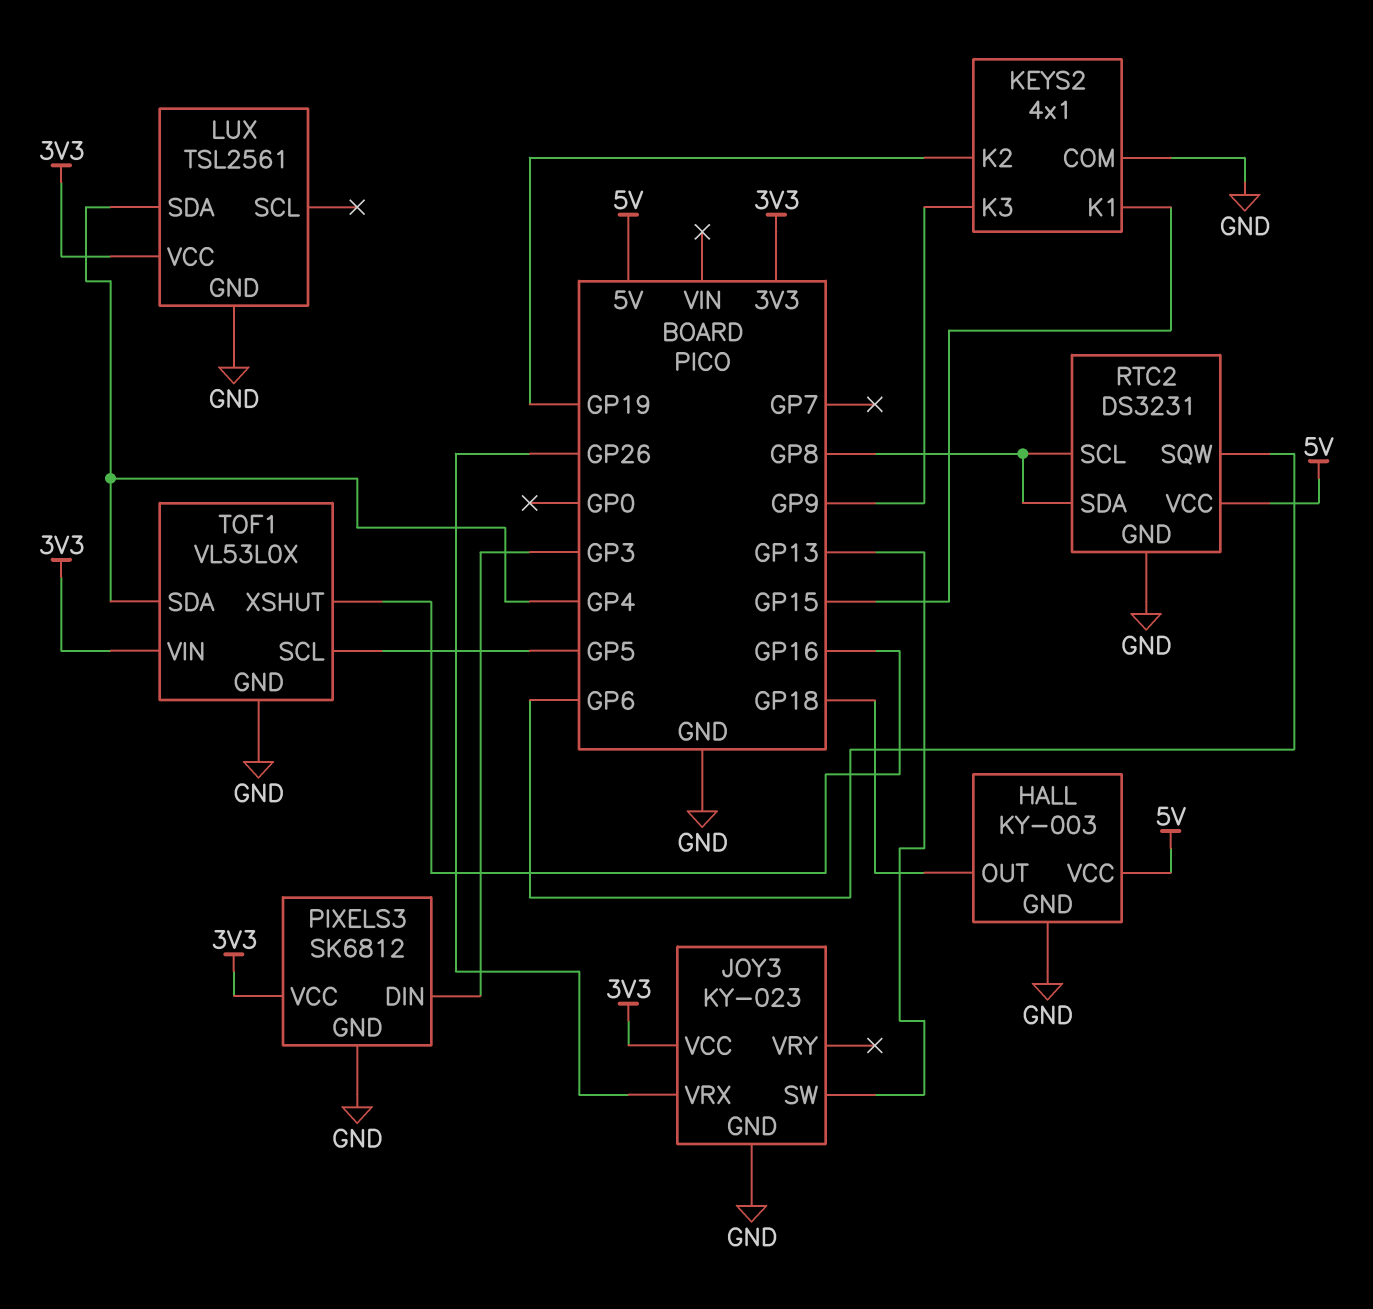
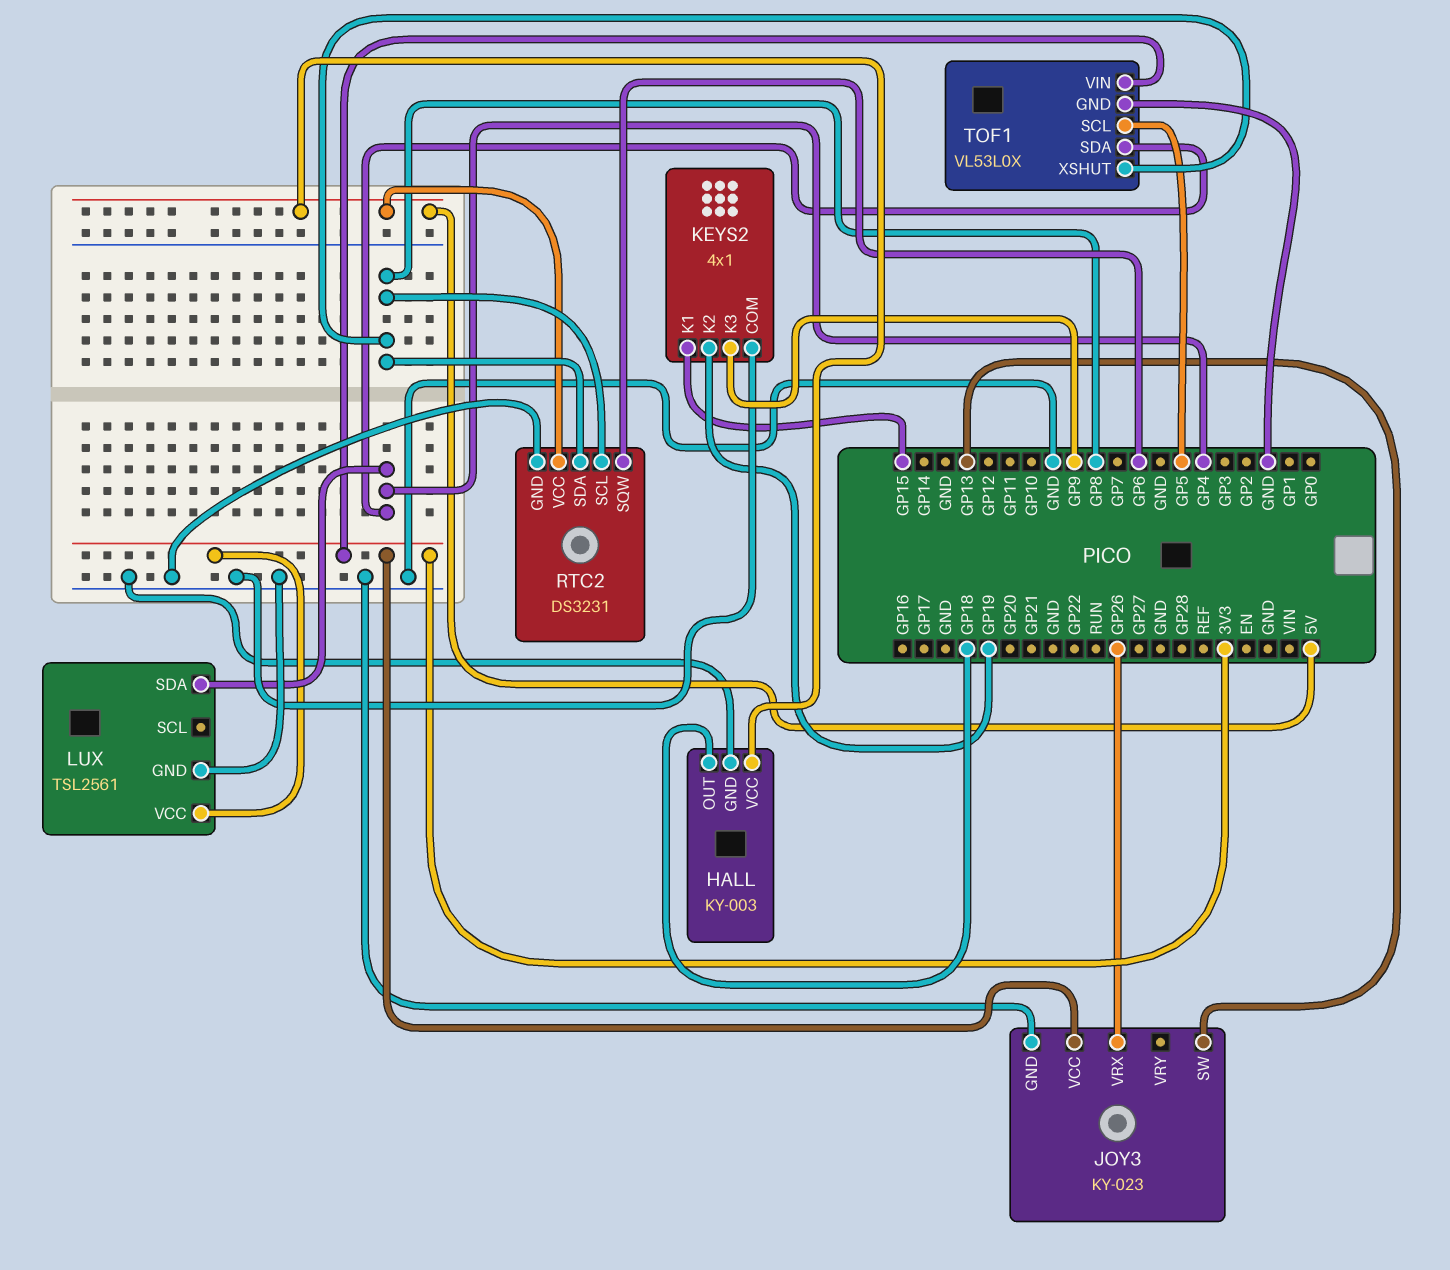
PIXELS3: SK6812 -> none
PIXELS3 pin DIN: GP3 -> none
PIXELS3 pin GND: GND -> none
PIXELS3 pin VCC: 3V3 -> none
TOF1 pin XSHUT: GP16 -> GP8

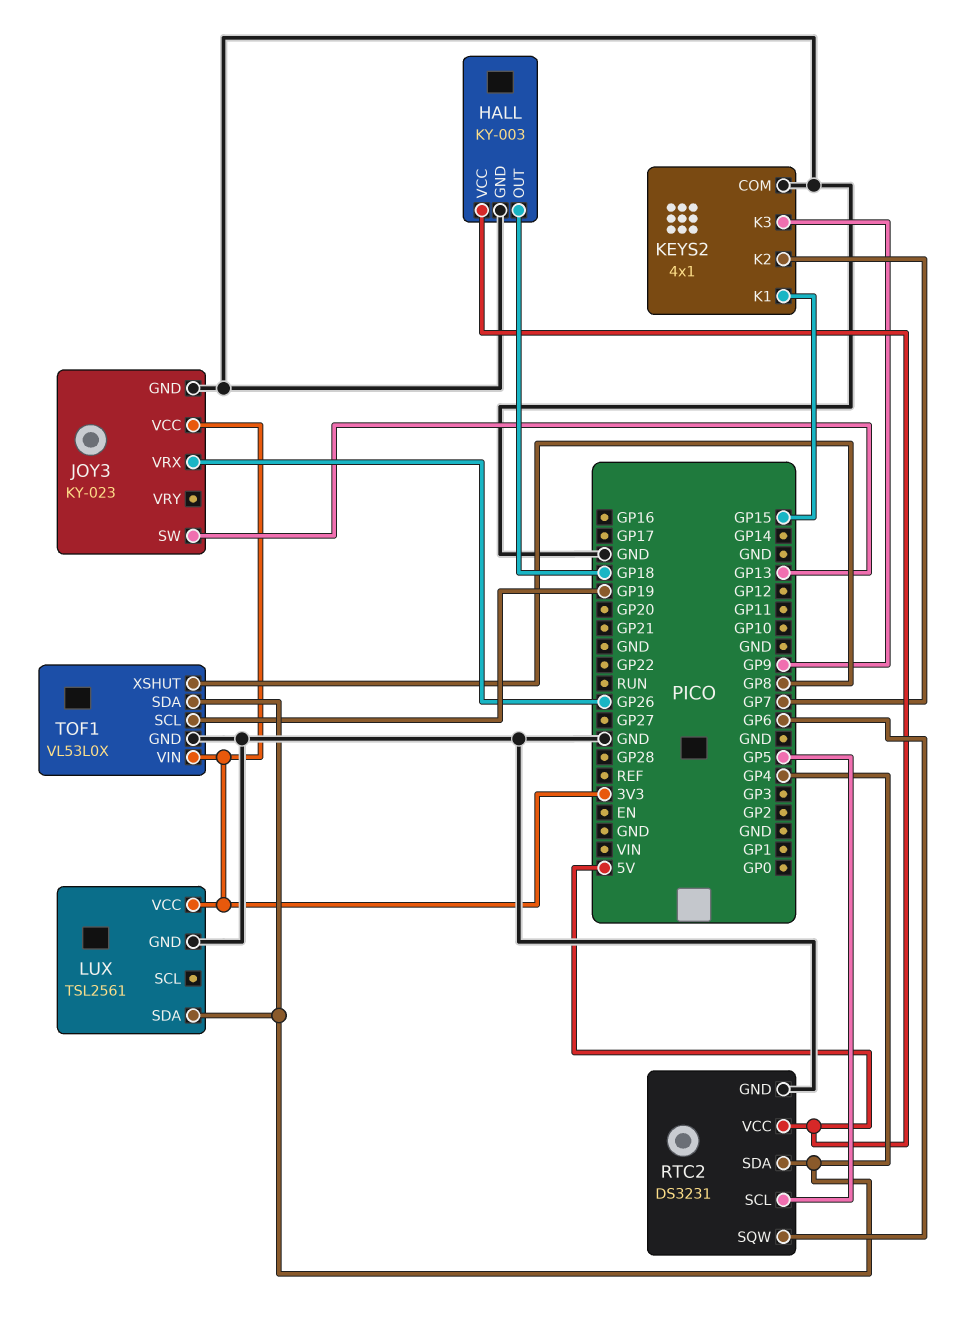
KEYS2 pin K2: GP19 -> GP7
RTC2 pin SCL: GP8 -> GP5
RTC2 pin SDA: GP8 -> GP4
TOF1 pin SCL: GP5 -> GP19

